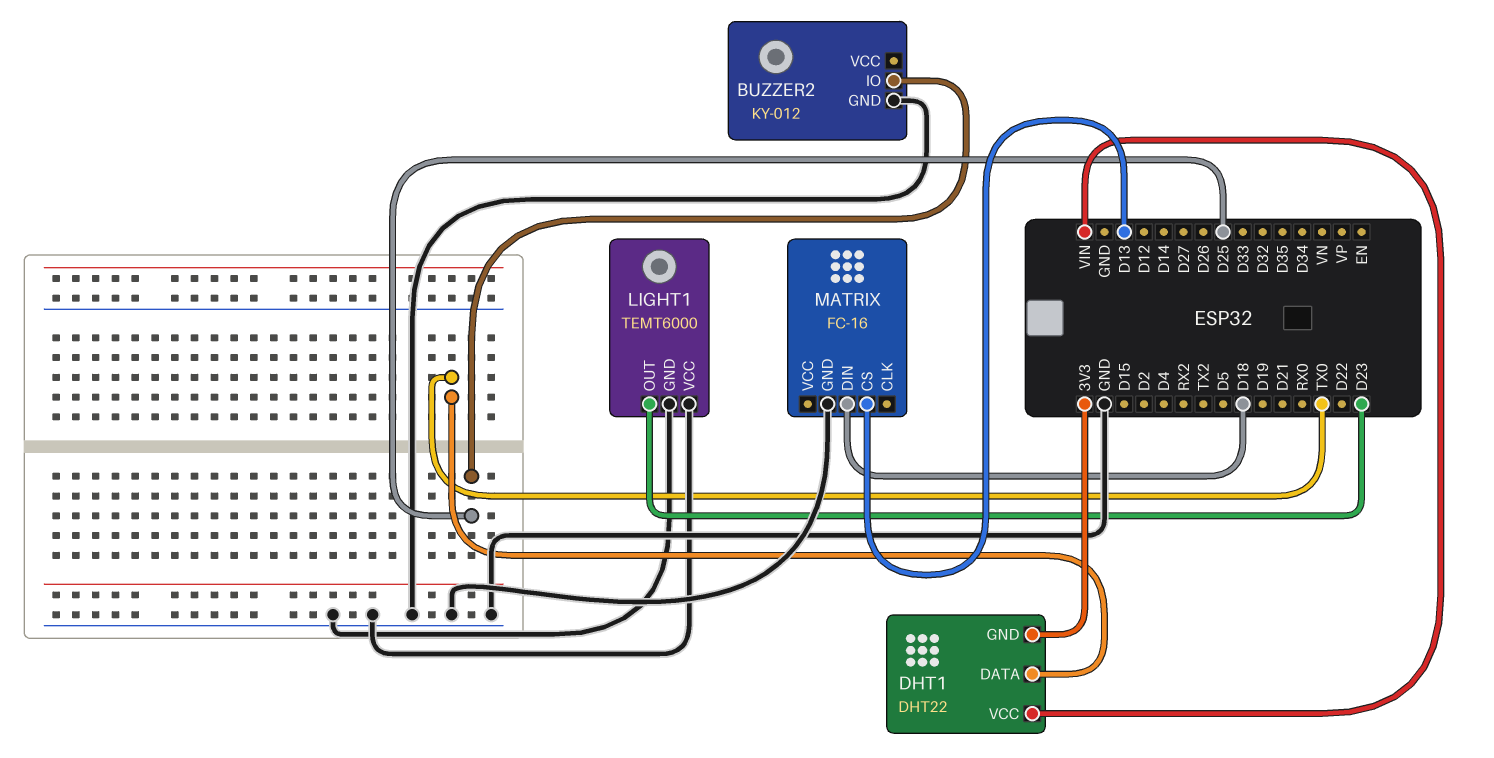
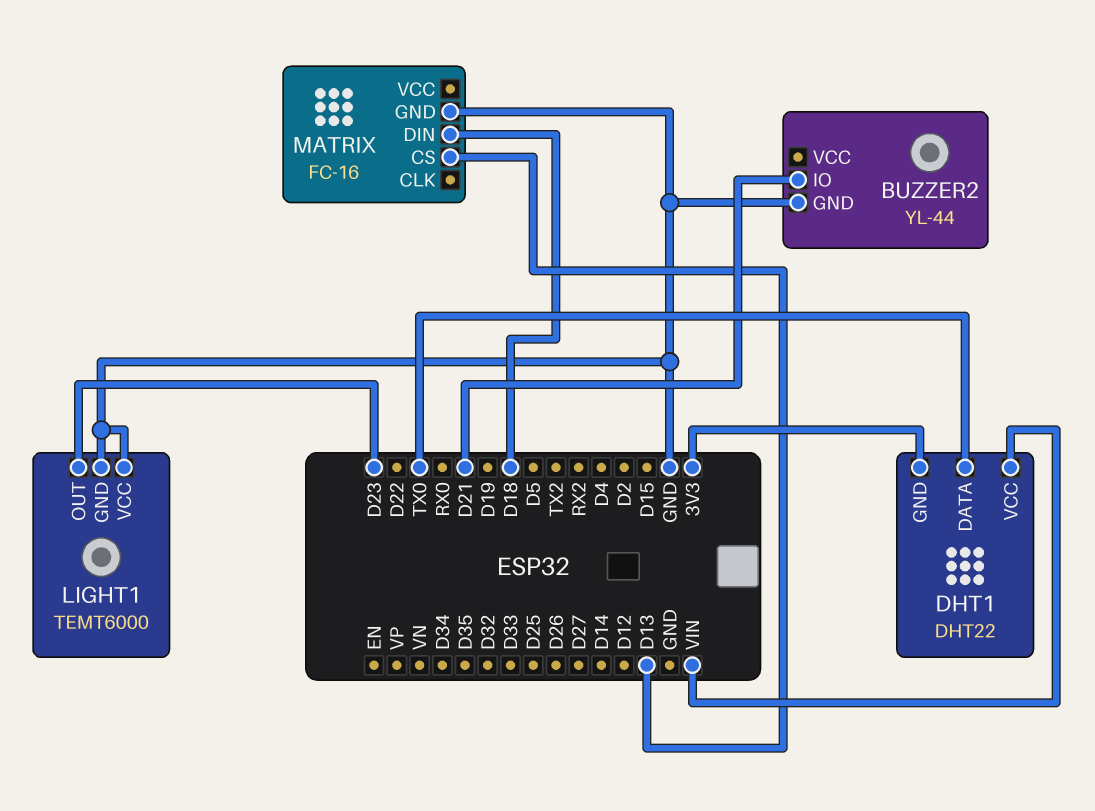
BUZZER2: KY-012 -> YL-44
BUZZER2 pin IO: D25 -> D21

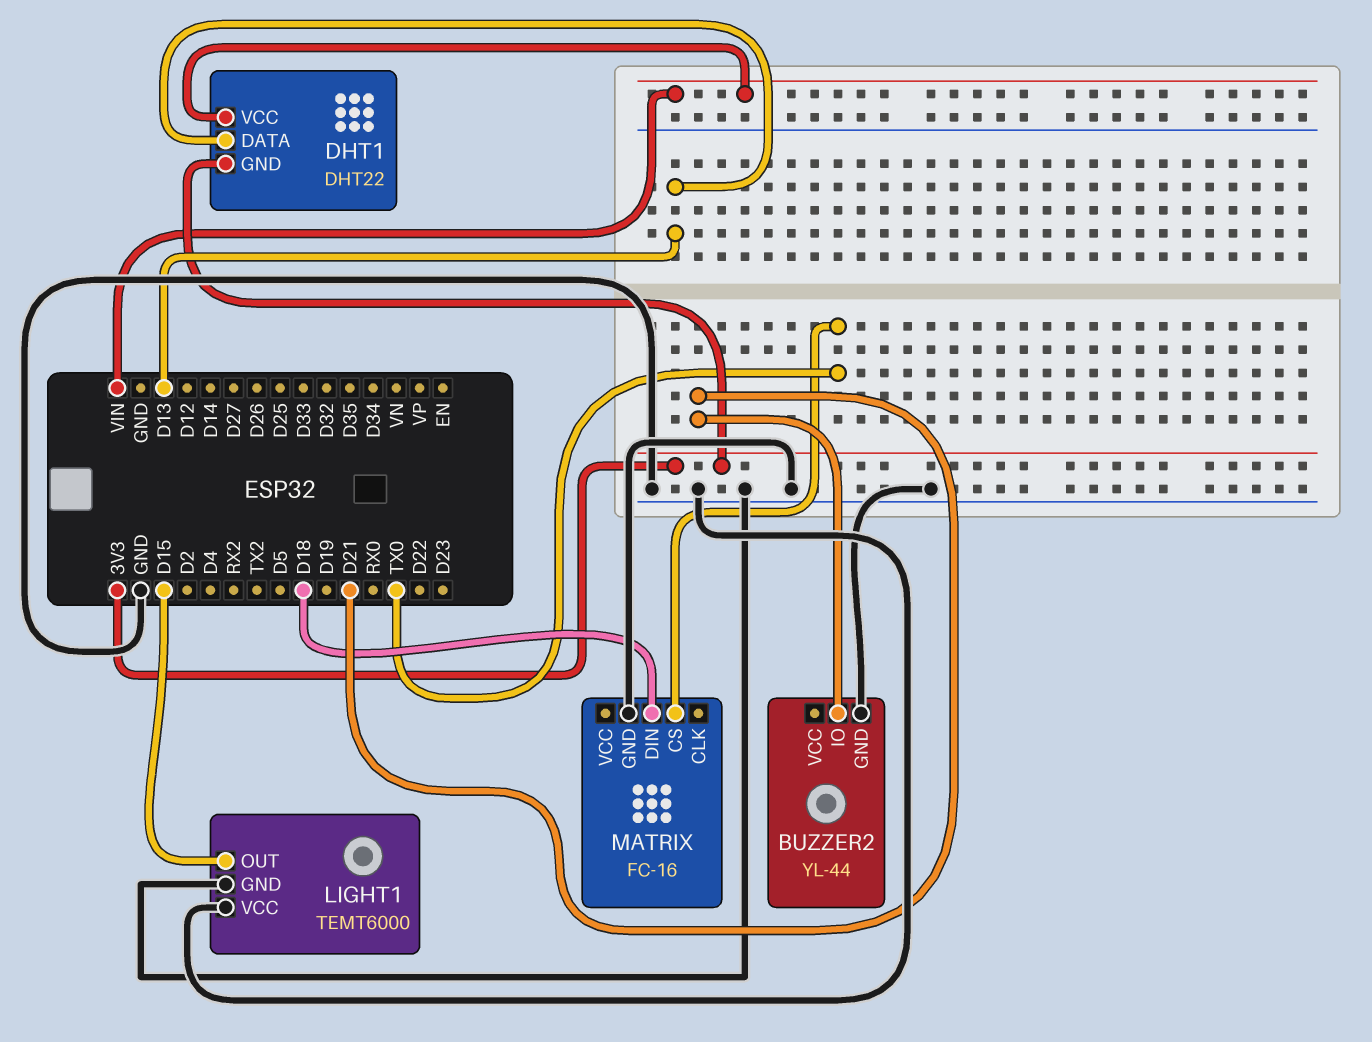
DHT1 pin DATA: TX0 -> D13
LIGHT1 pin OUT: D23 -> D15
MATRIX pin CS: D13 -> TX0

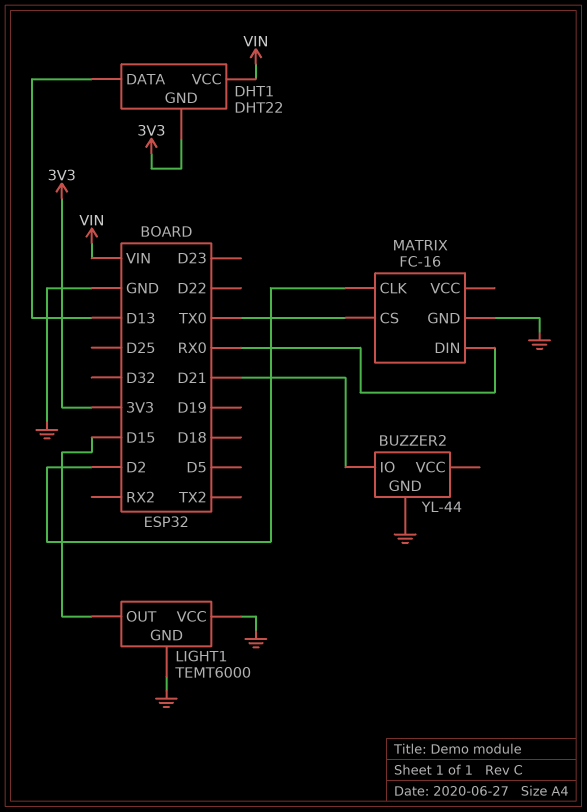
MATRIX pin CLK: none -> D2
MATRIX pin DIN: D18 -> RX0

